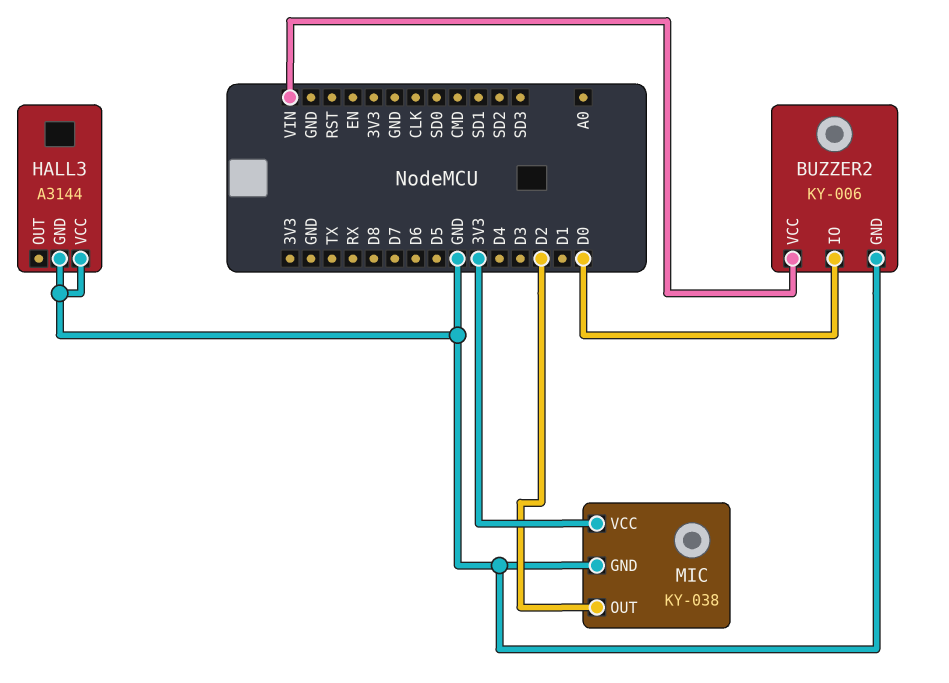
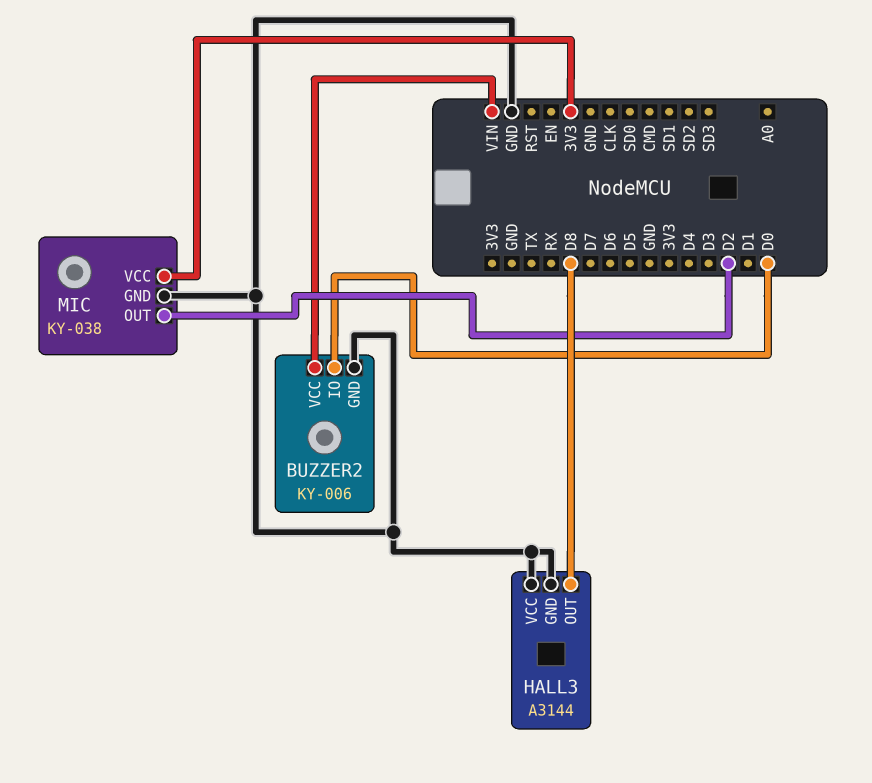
HALL3 pin OUT: none -> D8

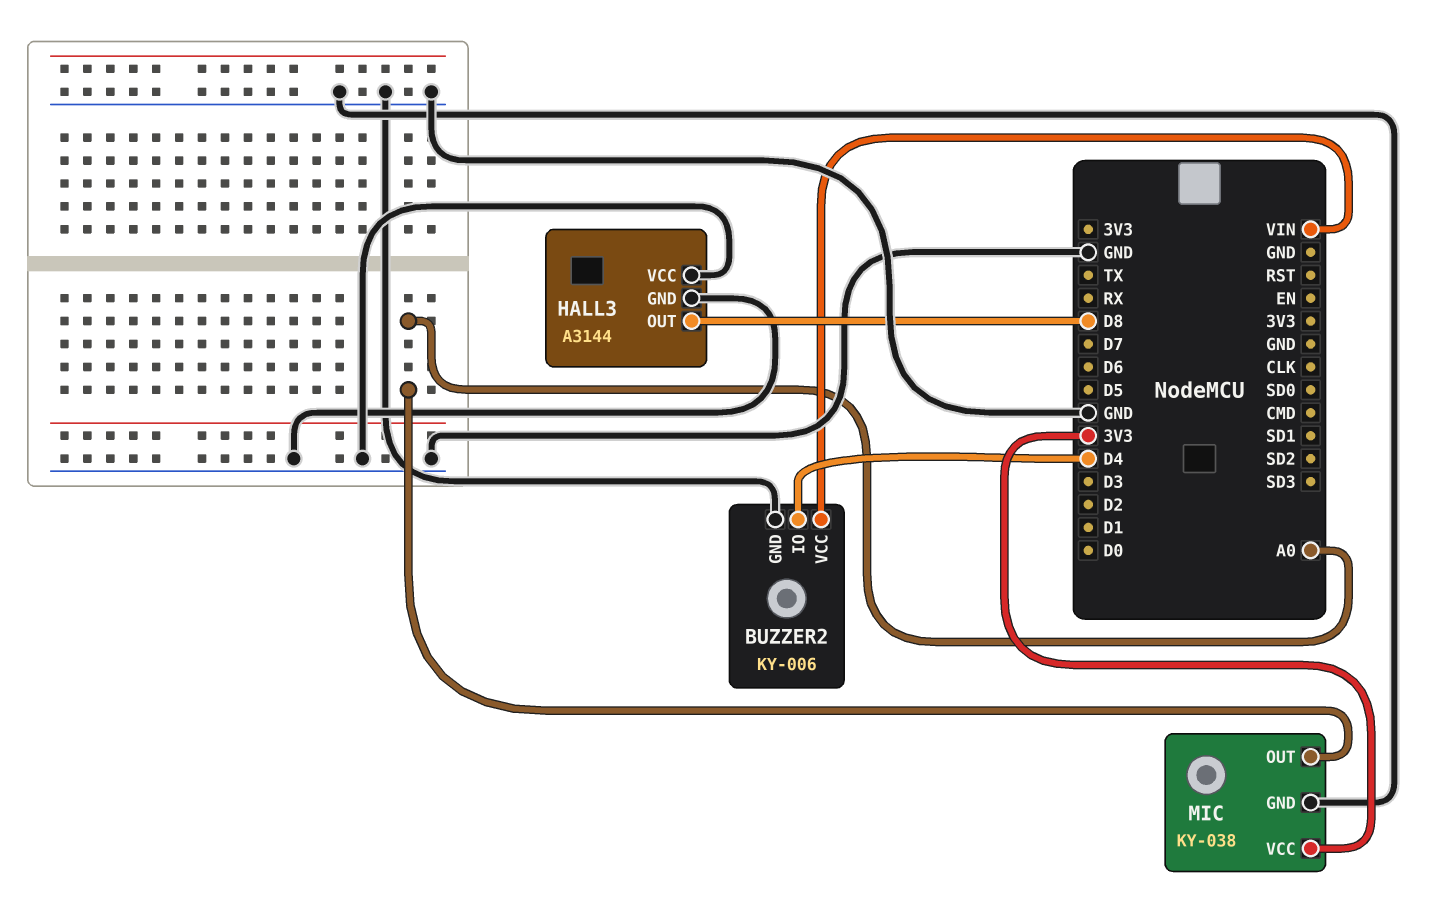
BUZZER2 pin IO: D0 -> D4
MIC pin OUT: D2 -> A0

